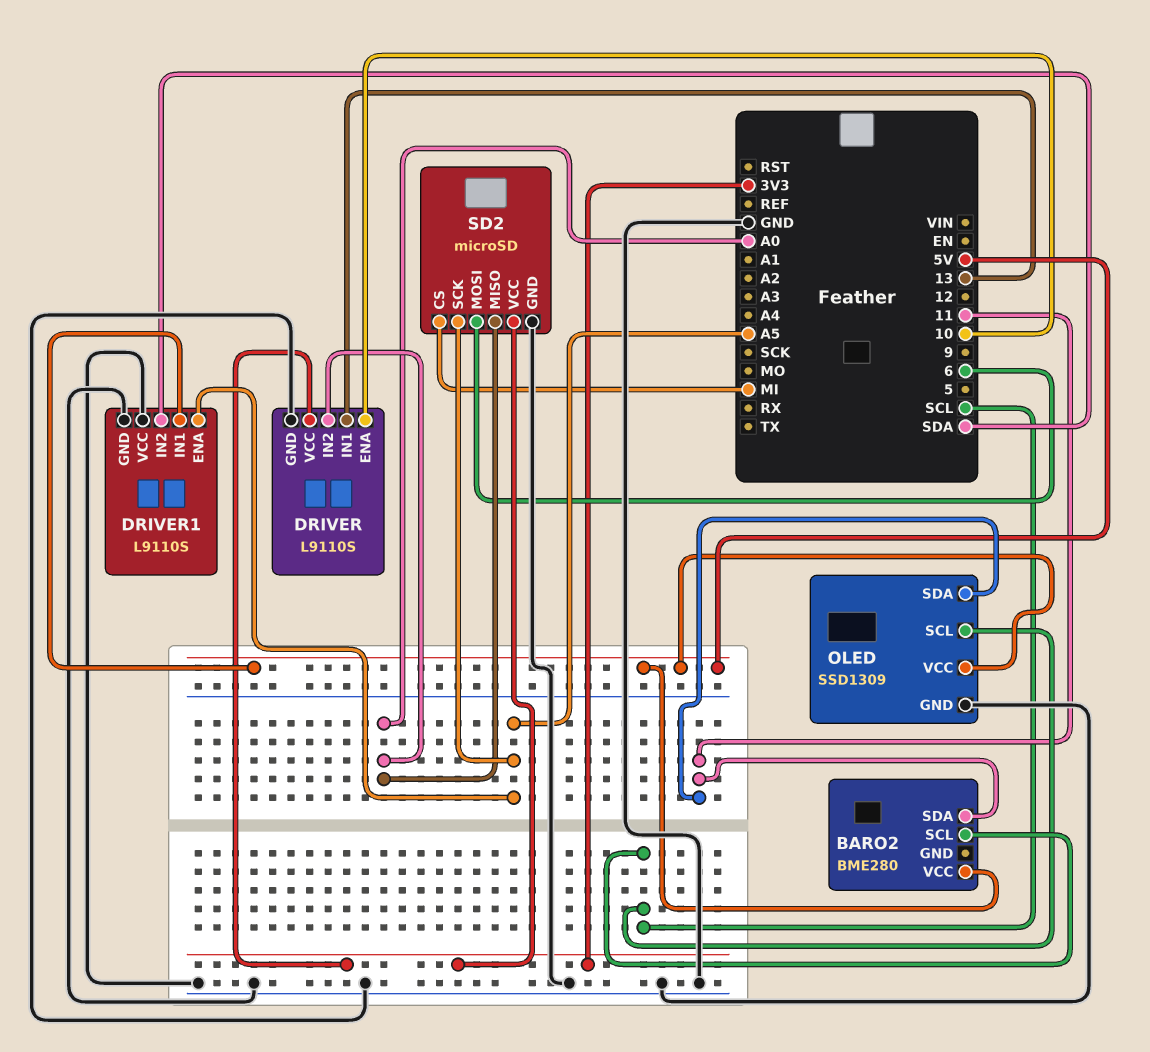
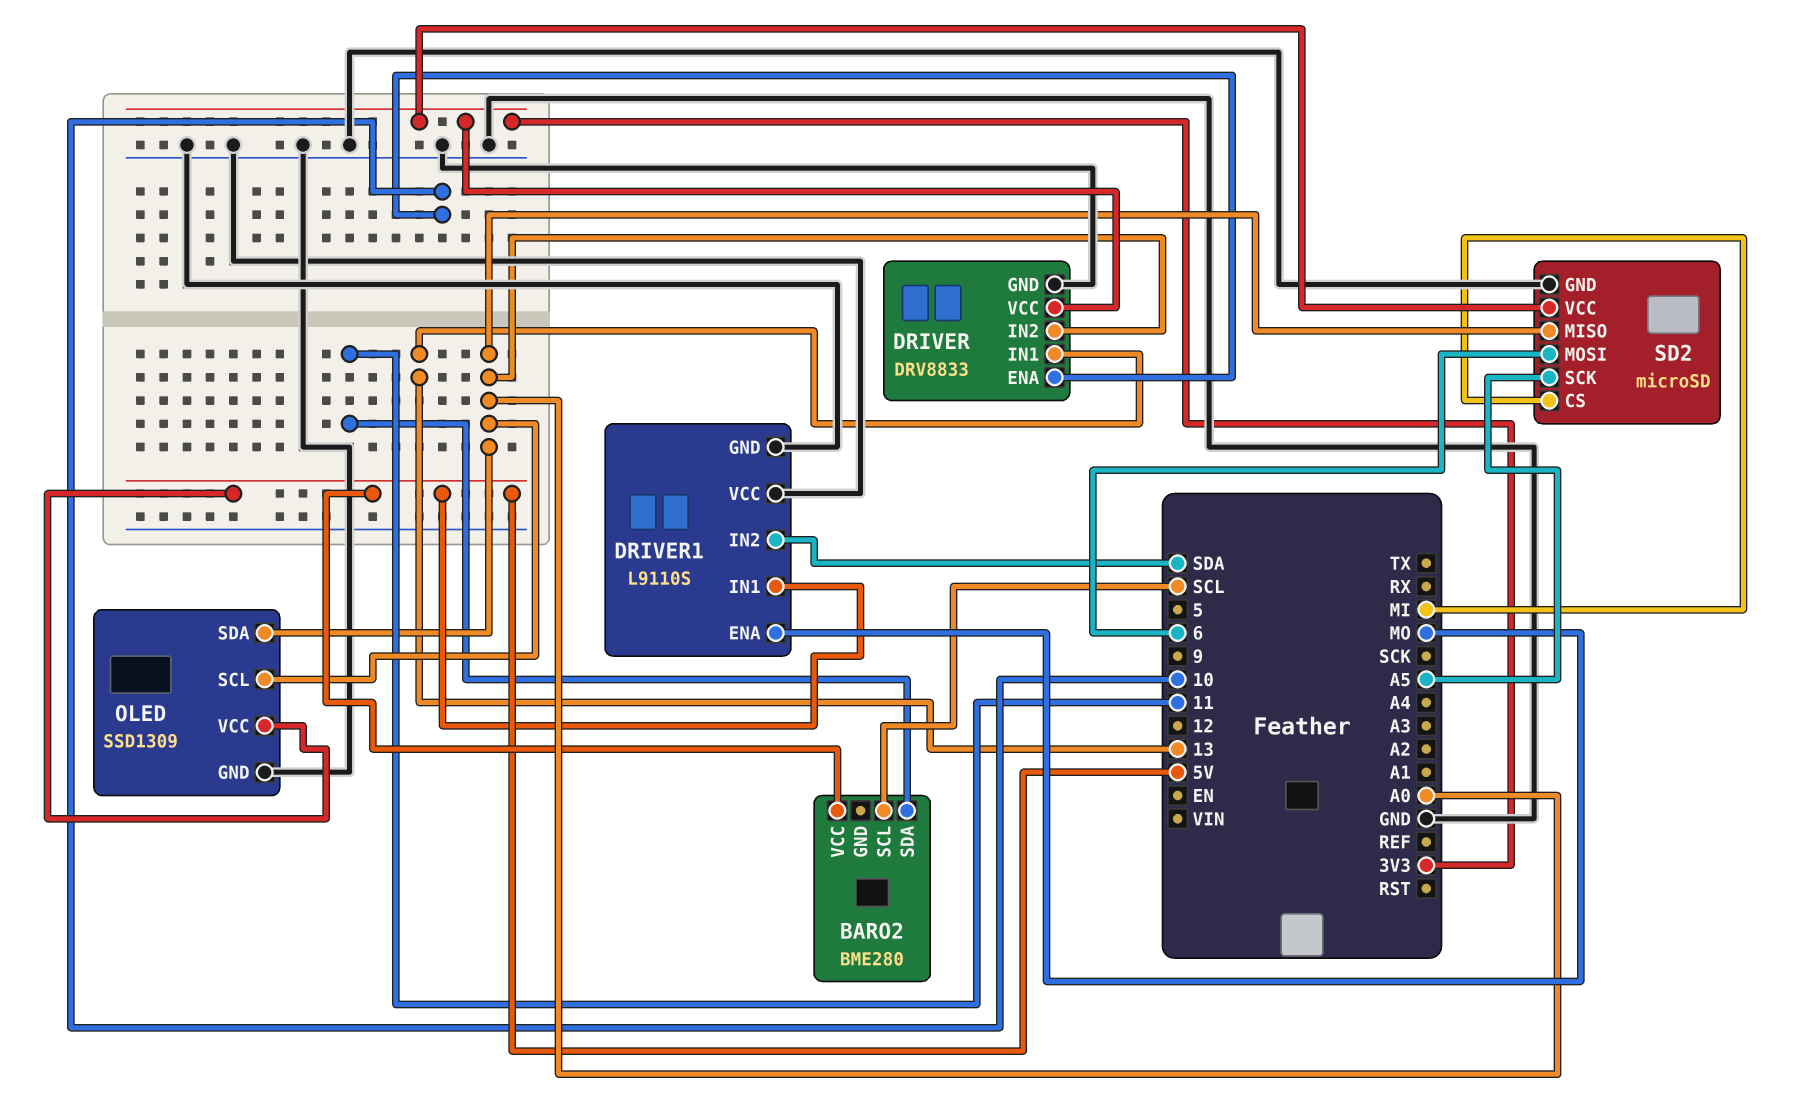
DRIVER: L9110S -> DRV8833
DRIVER1 pin ENA: A5 -> MO
OLED pin SCL: SCL -> A0
OLED pin SDA: 11 -> A0

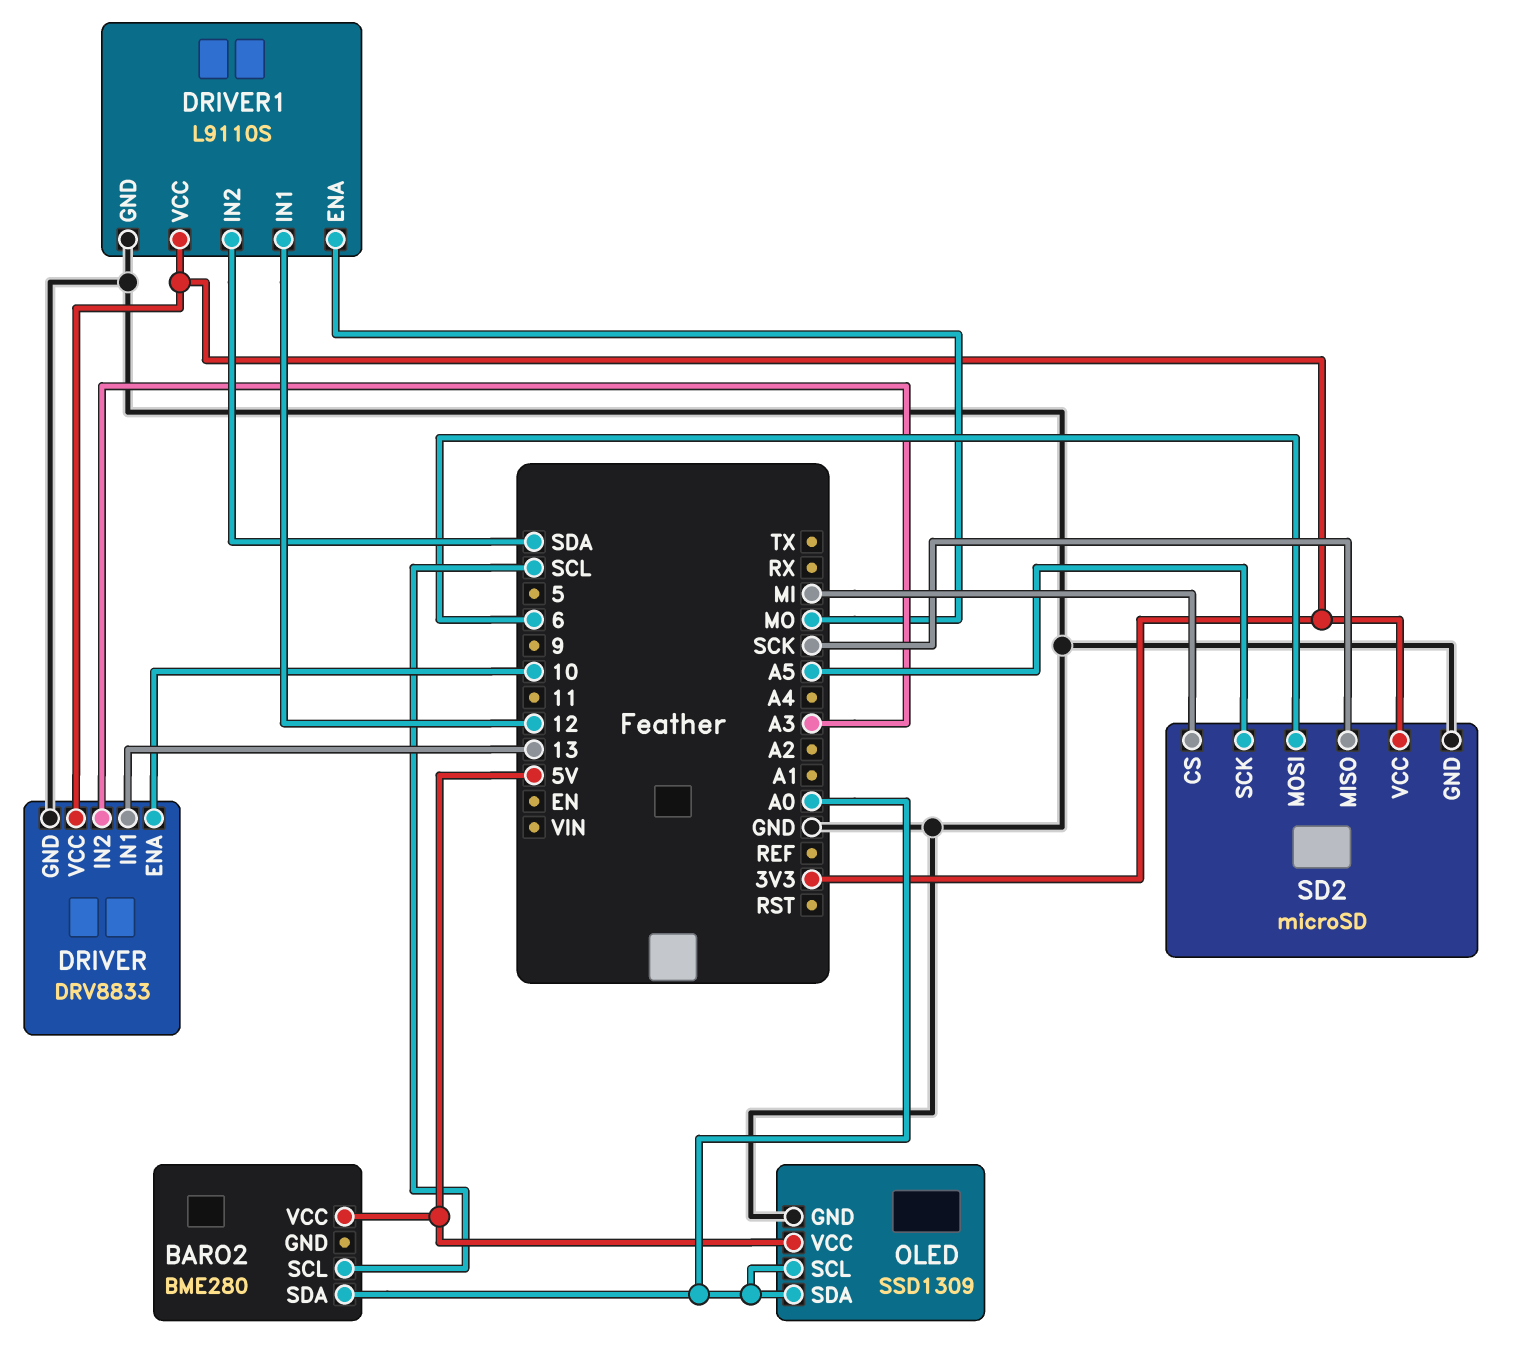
BARO2 pin SDA: 11 -> A0
DRIVER pin IN2: A0 -> A3
DRIVER1 pin IN1: 5V -> 12
DRIVER1 pin VCC: GND -> 3V3
SD2 pin MISO: A0 -> SCK

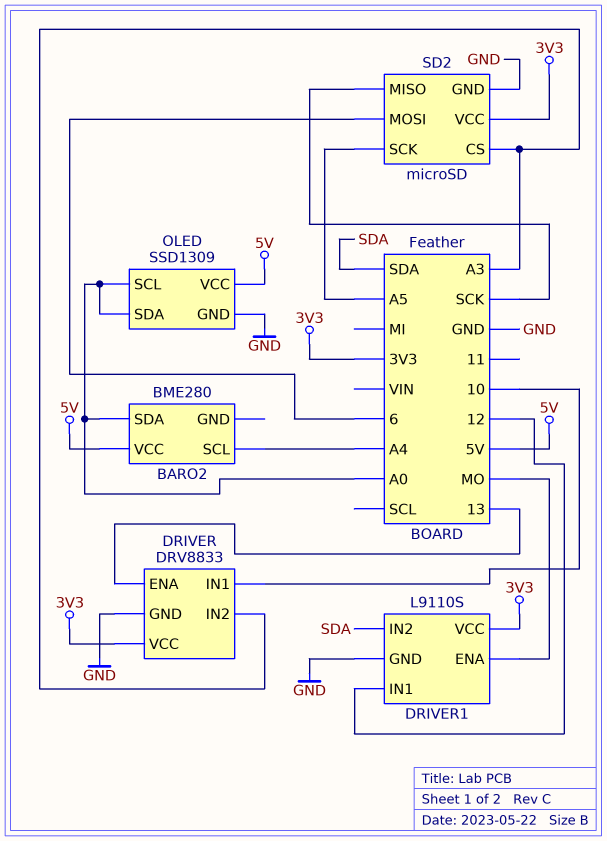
BARO2 pin SCL: SCL -> A4
DRIVER pin ENA: 10 -> 13
DRIVER pin IN1: 13 -> 10
SD2 pin CS: MI -> A3

